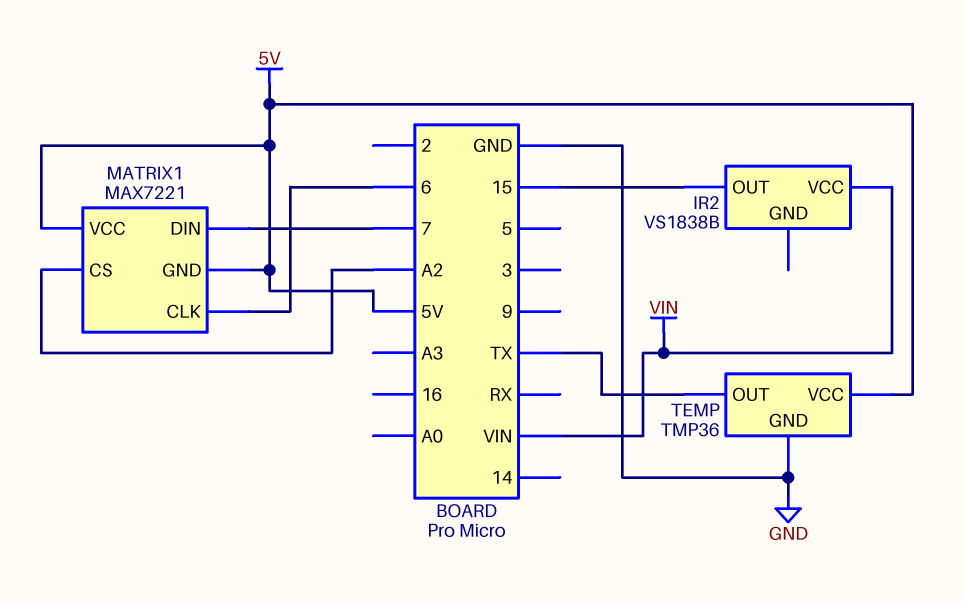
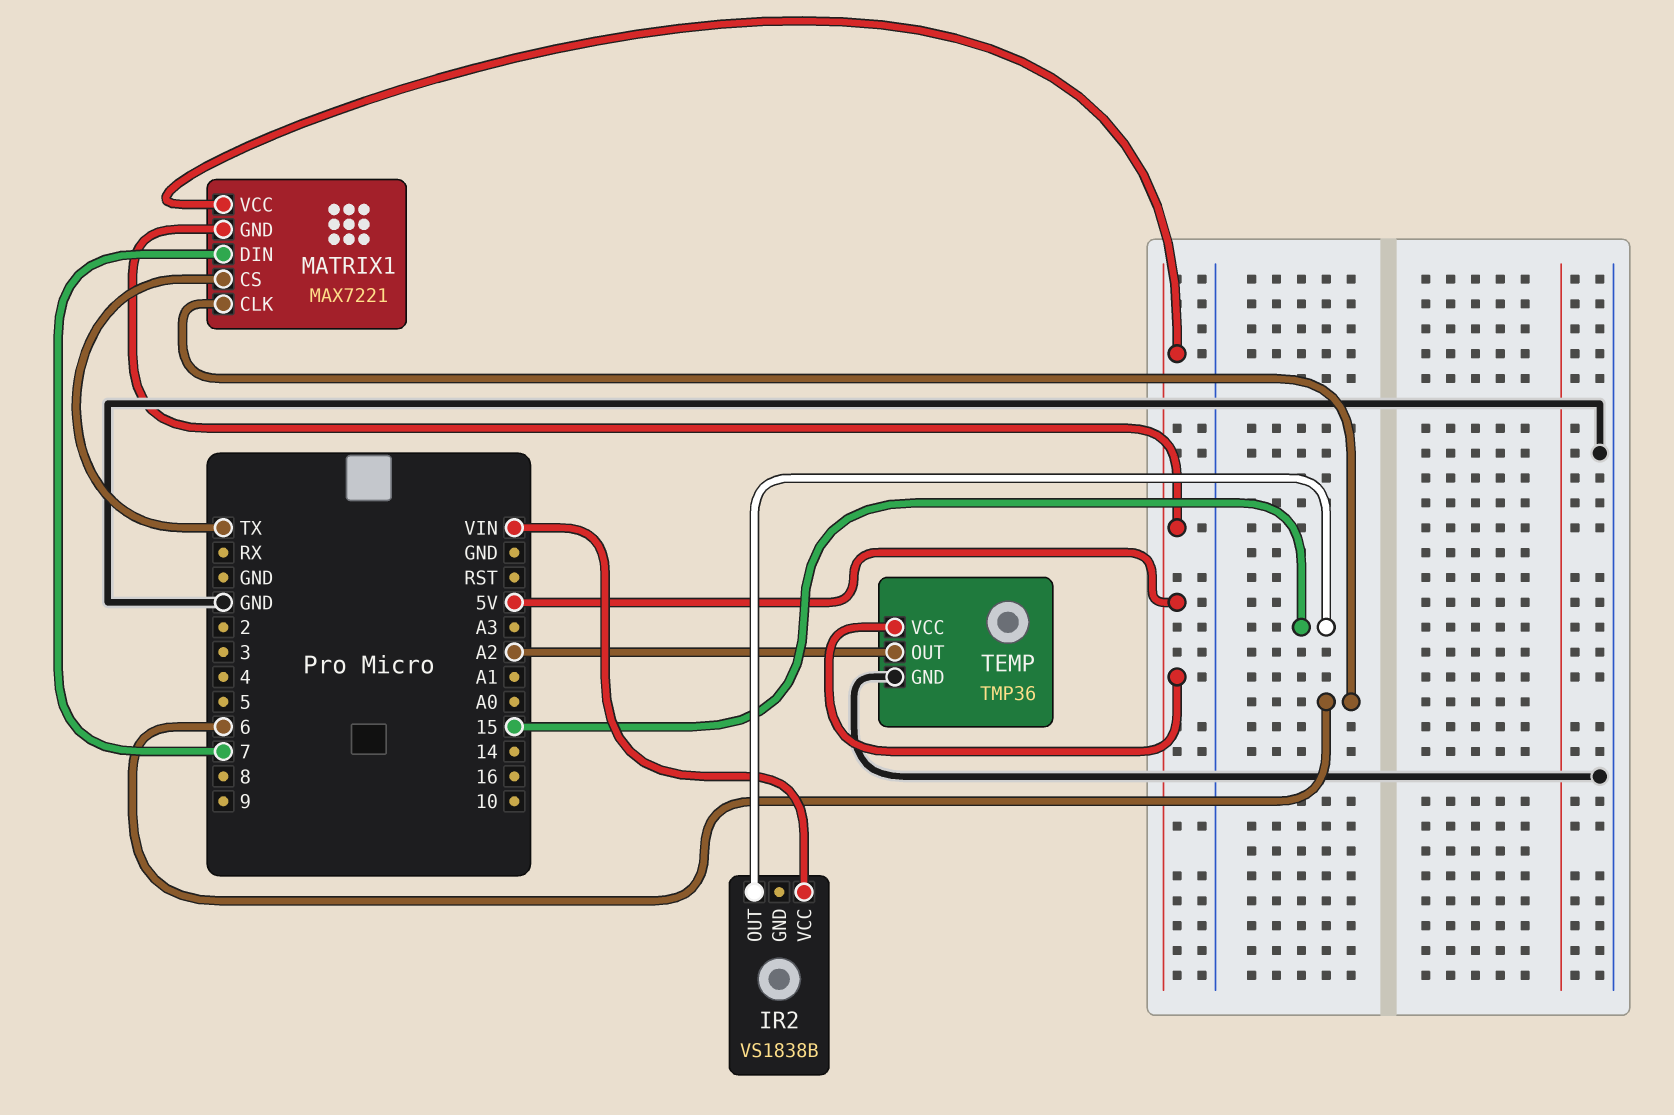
MATRIX1 pin CS: A2 -> TX
TEMP pin OUT: TX -> A2

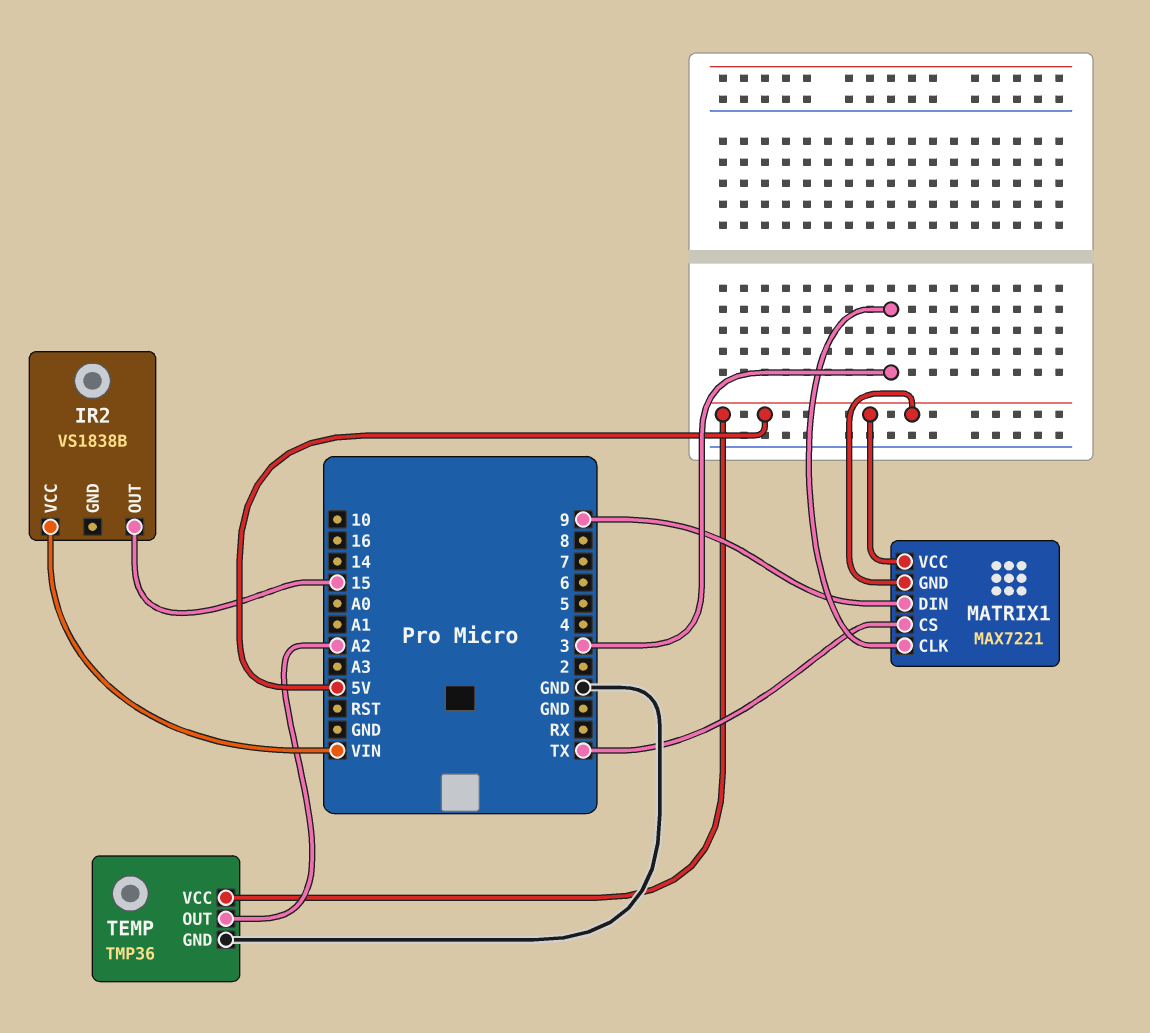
MATRIX1 pin CLK: 6 -> 3
MATRIX1 pin DIN: 7 -> 9

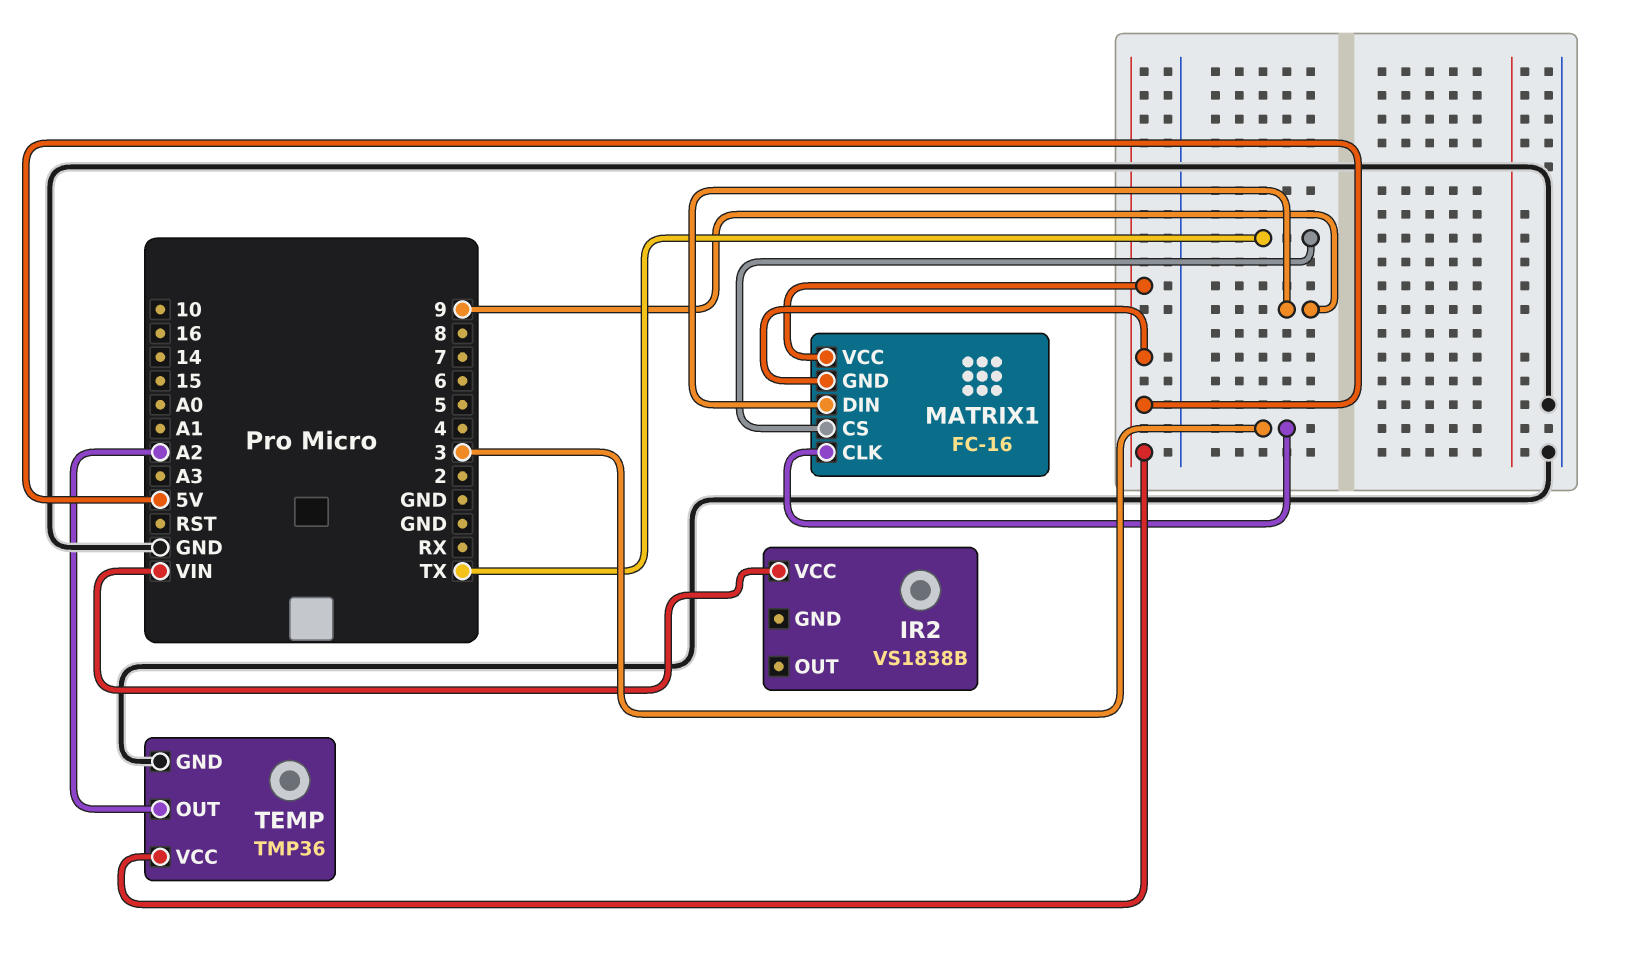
IR2 pin OUT: 15 -> none
MATRIX1: MAX7221 -> FC-16

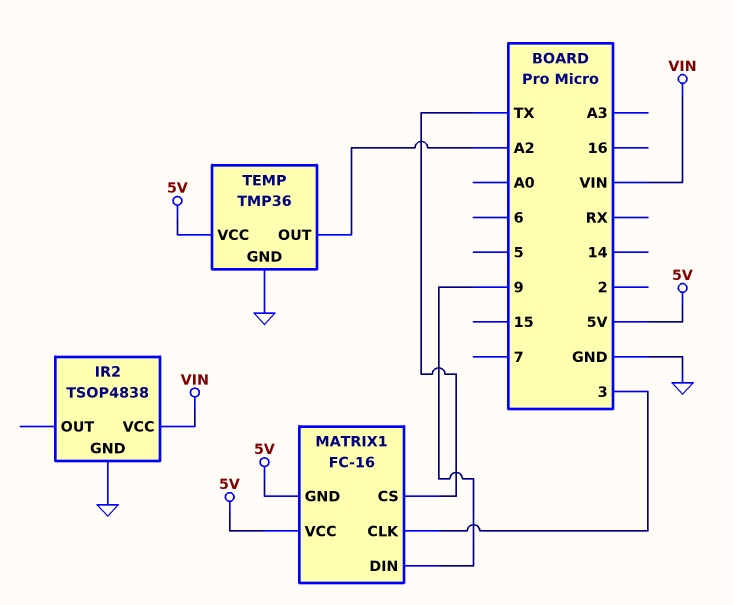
IR2: VS1838B -> TSOP4838
IR2 pin GND: none -> GND

